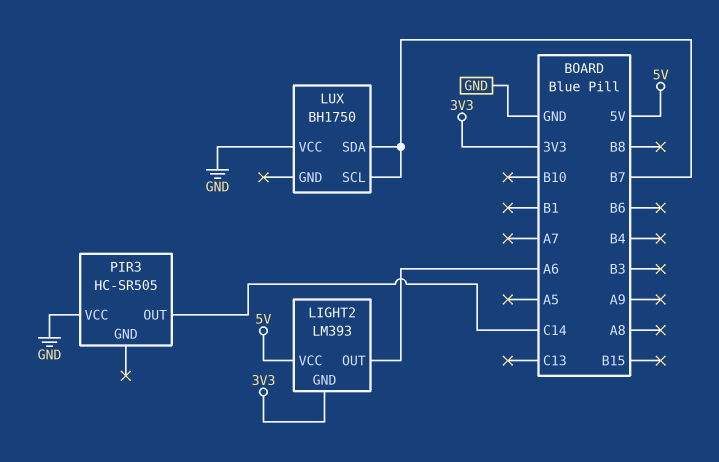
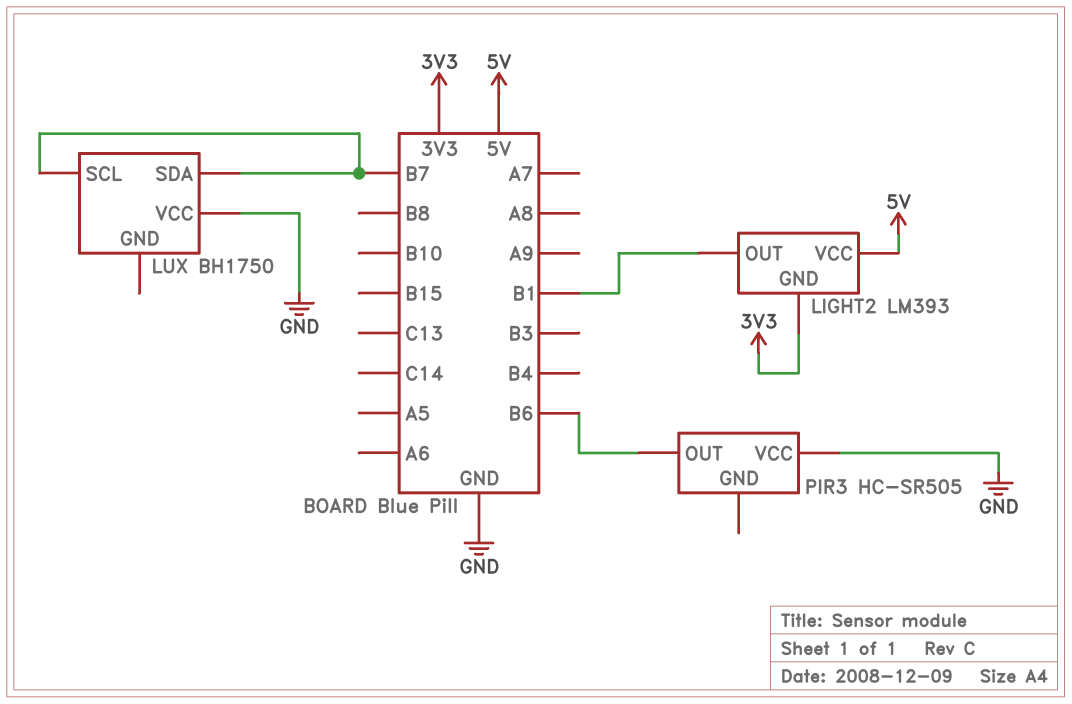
LIGHT2 pin OUT: A6 -> B1
PIR3 pin OUT: C14 -> B6

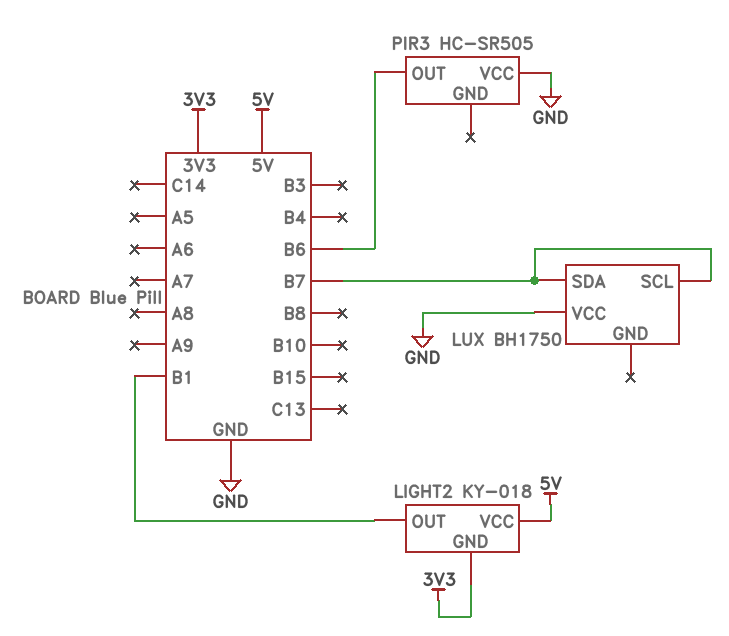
LIGHT2: LM393 -> KY-018

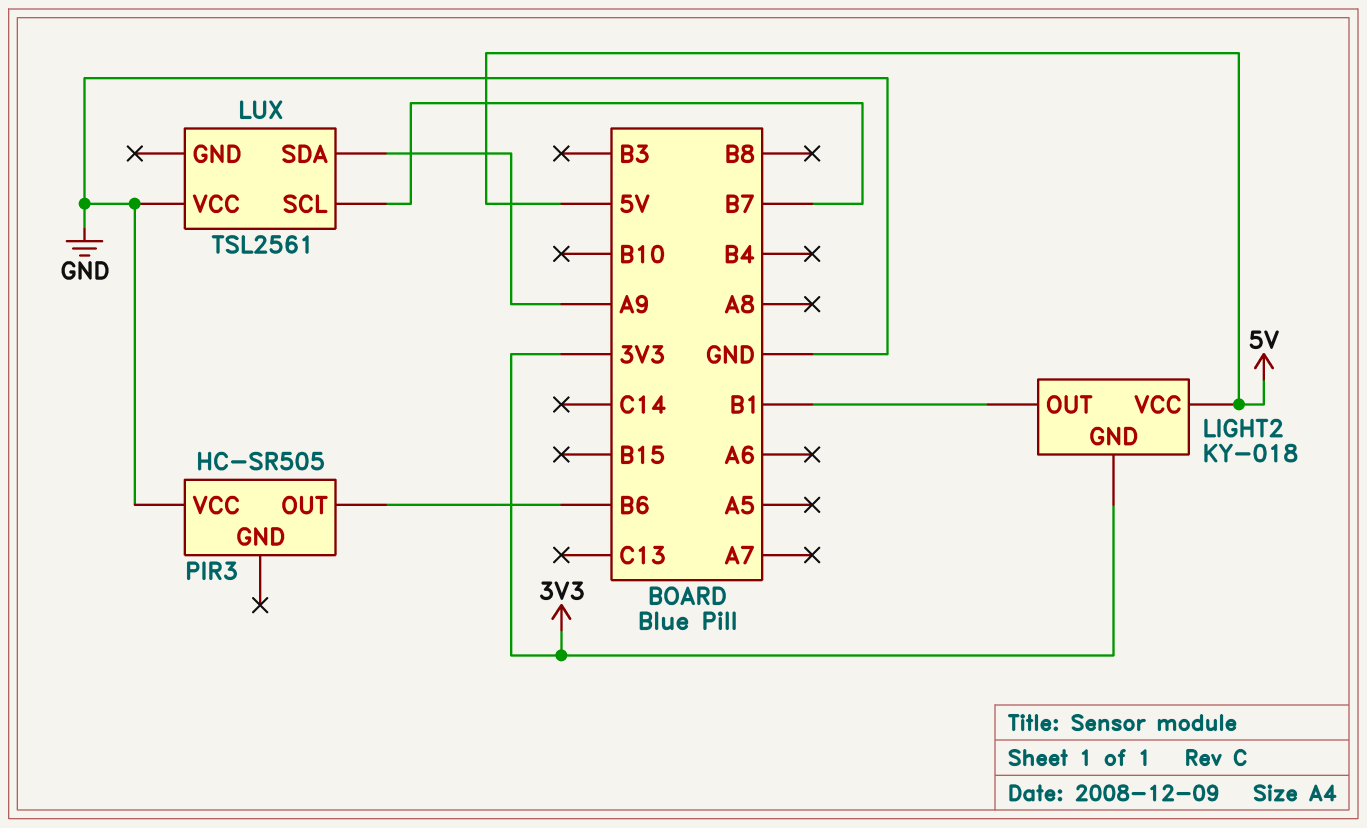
LUX: BH1750 -> TSL2561
LUX pin SDA: B7 -> A9

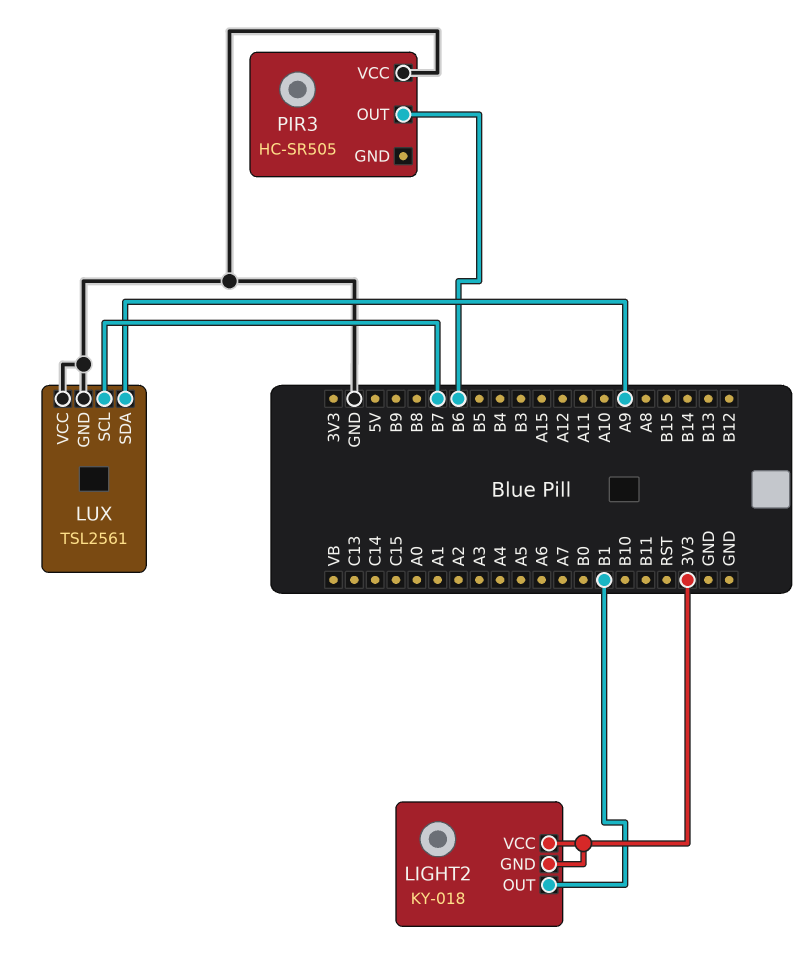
LIGHT2 pin VCC: 5V -> 3V3
LUX pin GND: none -> GND

